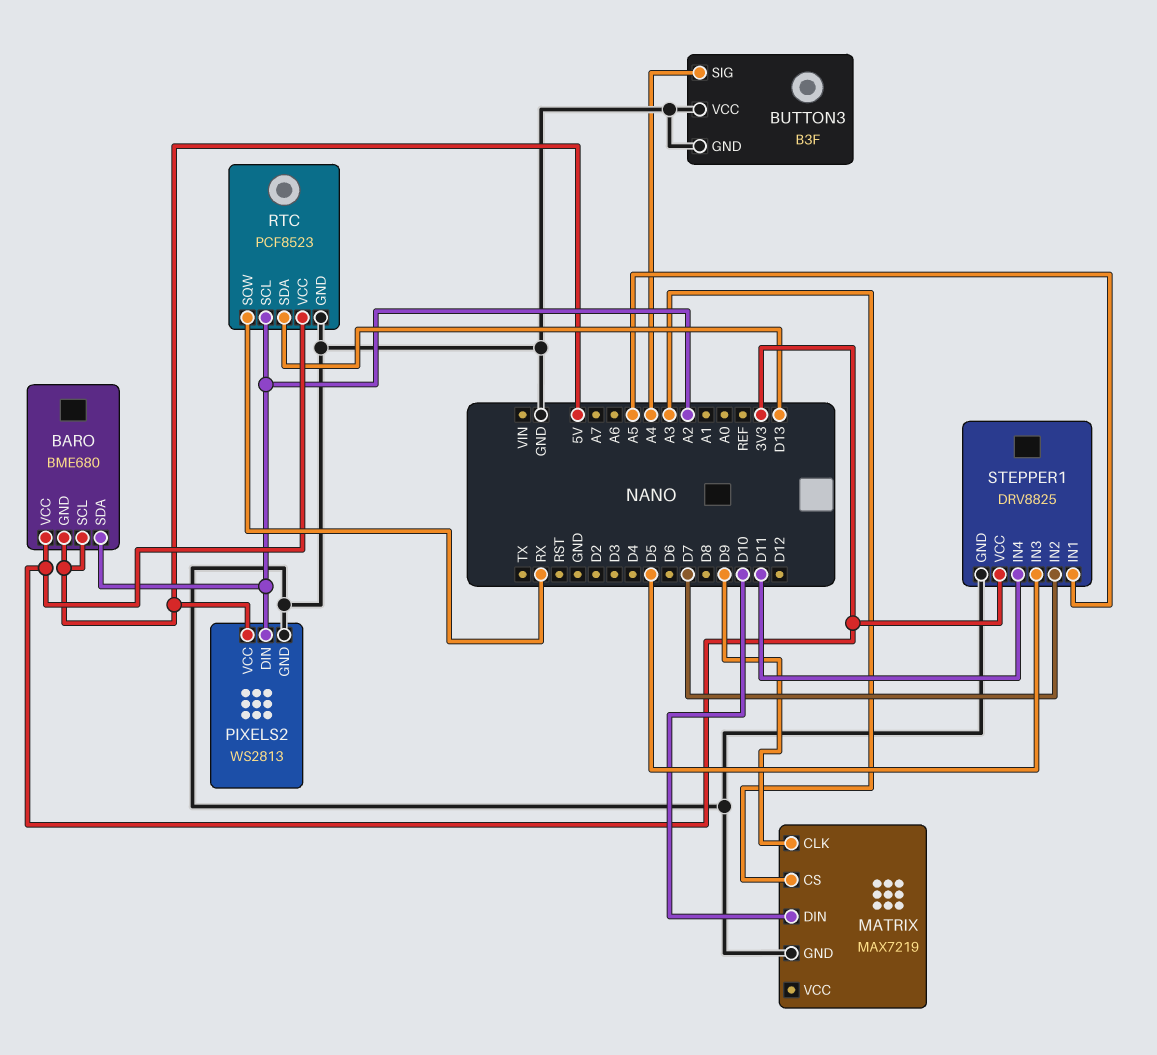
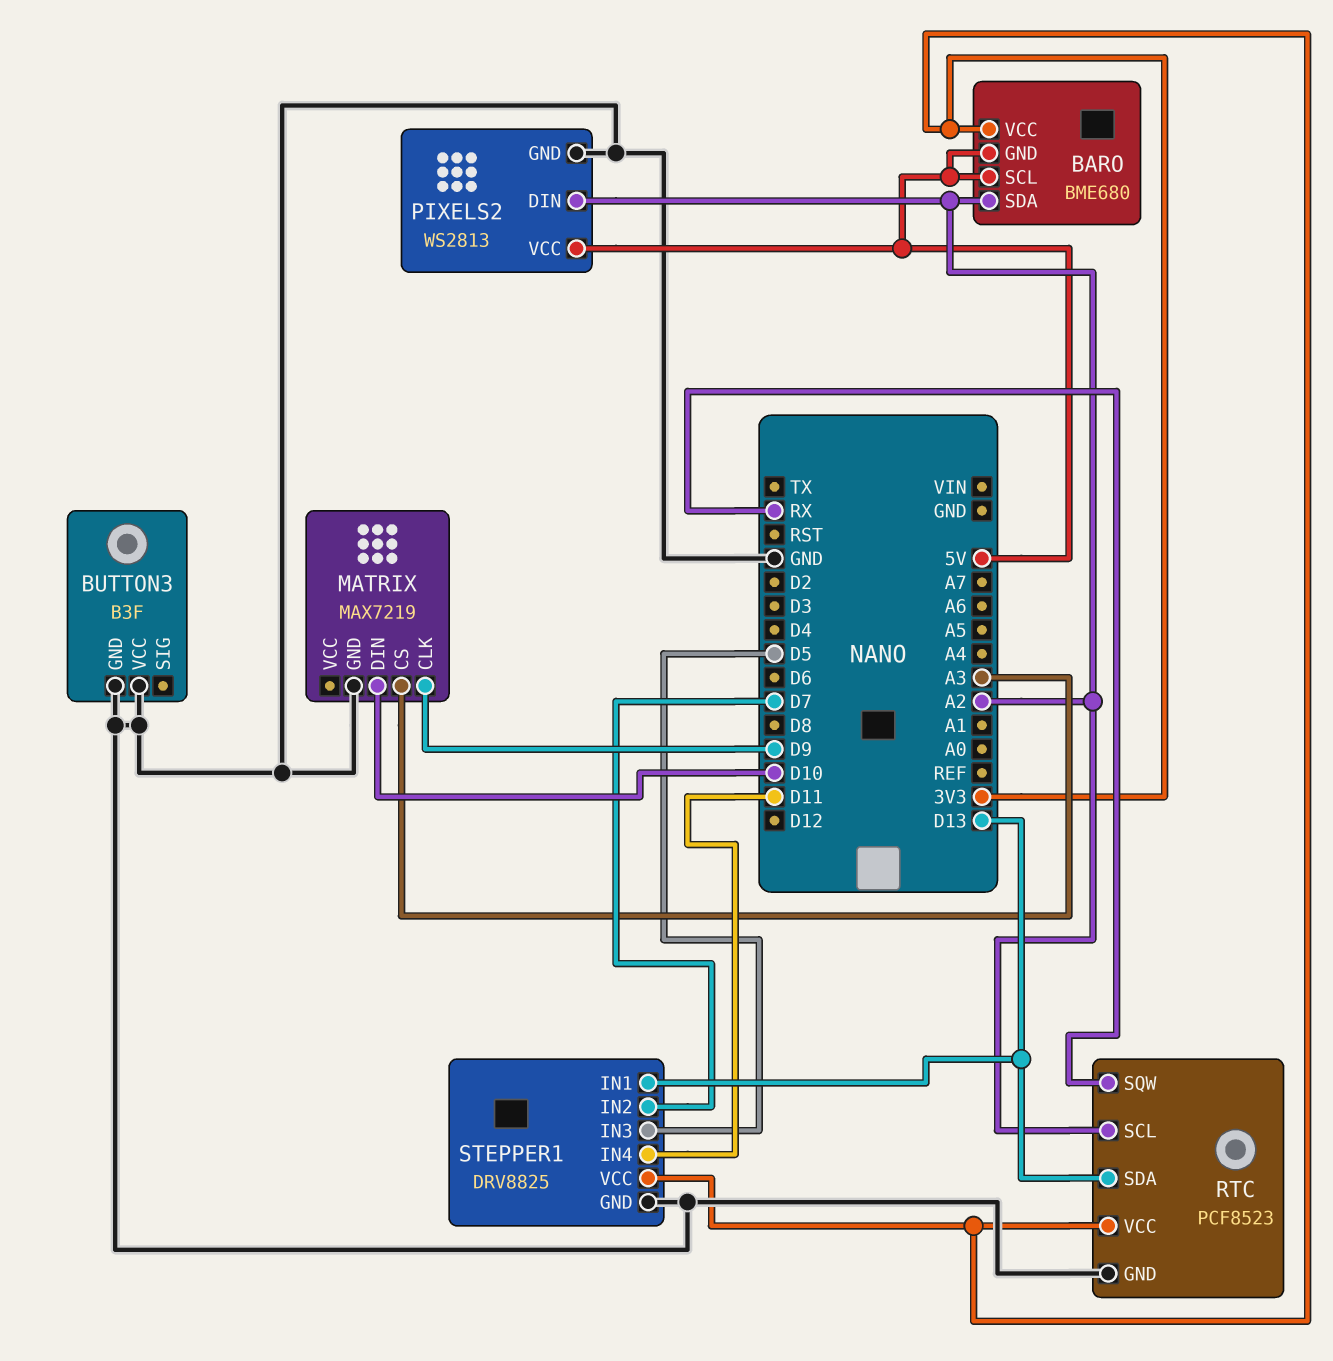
BUTTON3 pin SIG: A4 -> none
STEPPER1 pin IN1: A5 -> D13

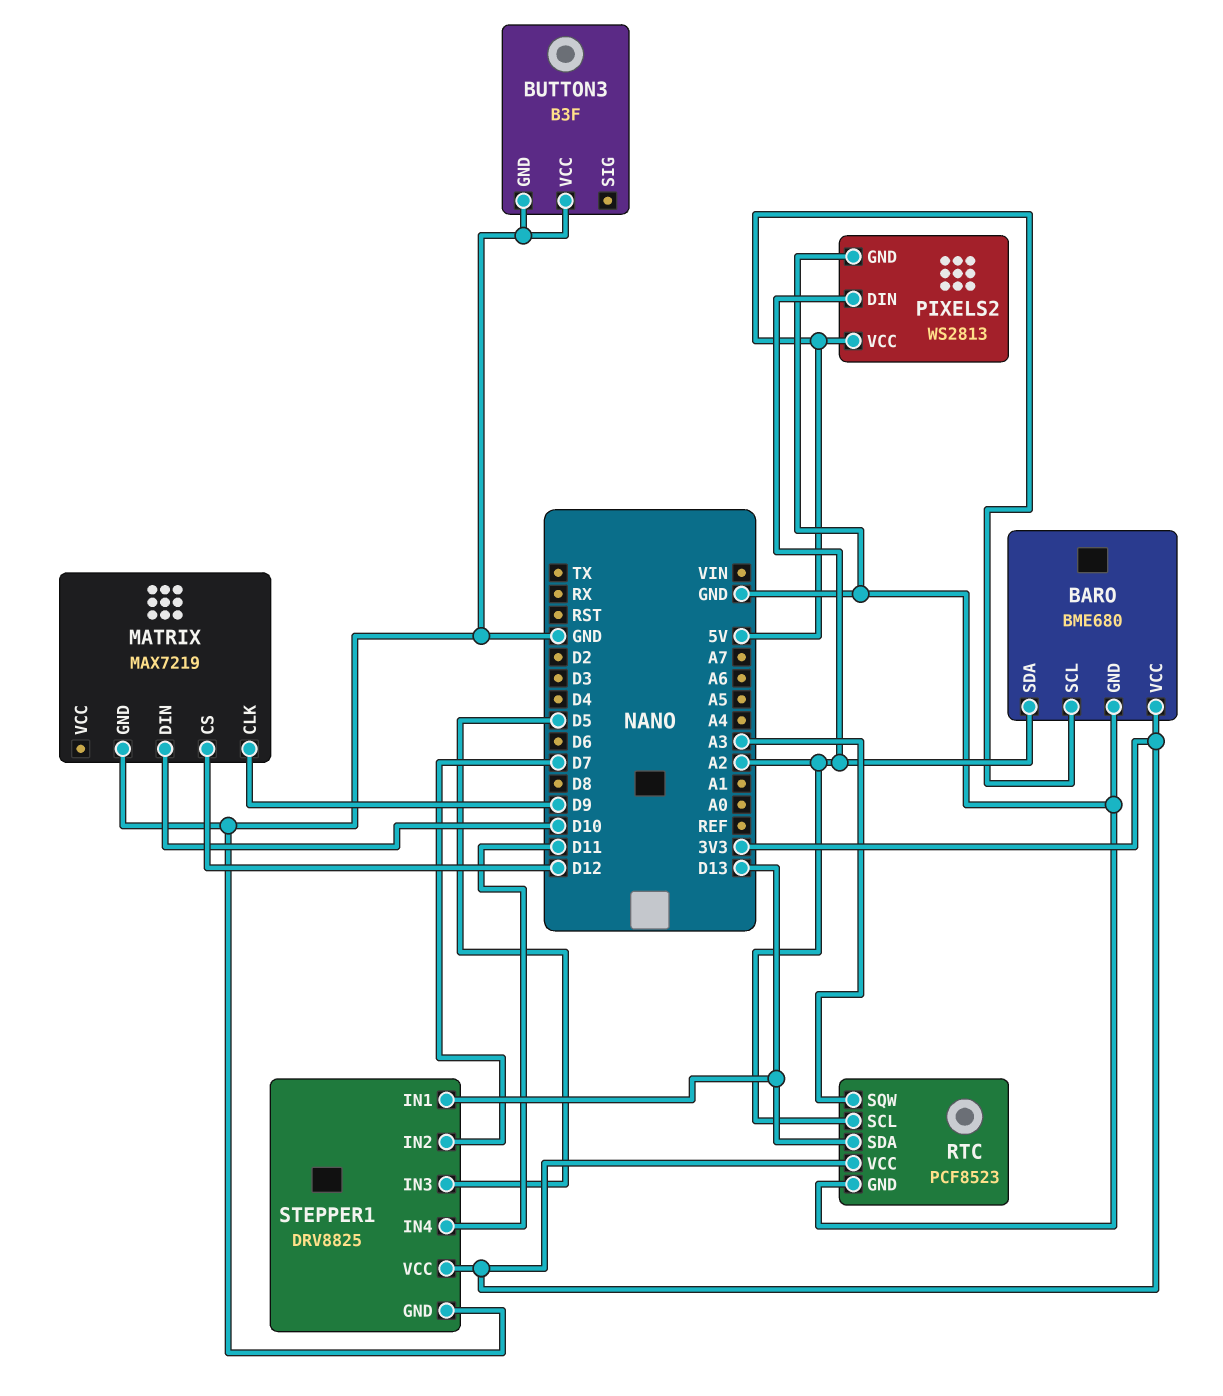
BARO pin GND: 5V -> GND
MATRIX pin CS: A3 -> D12
RTC pin SQW: RX -> A3

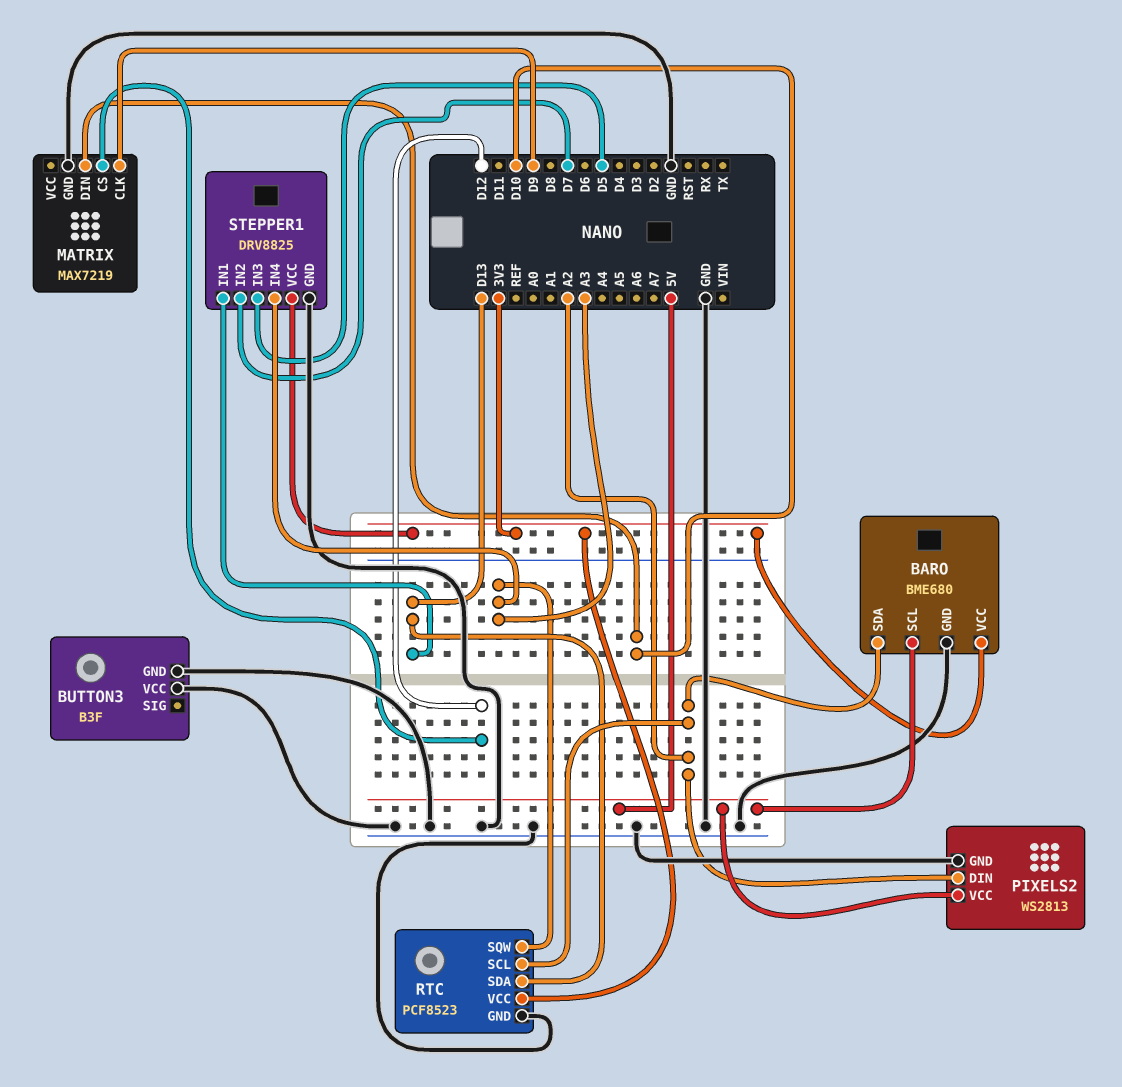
STEPPER1 pin IN4: D11 -> A3

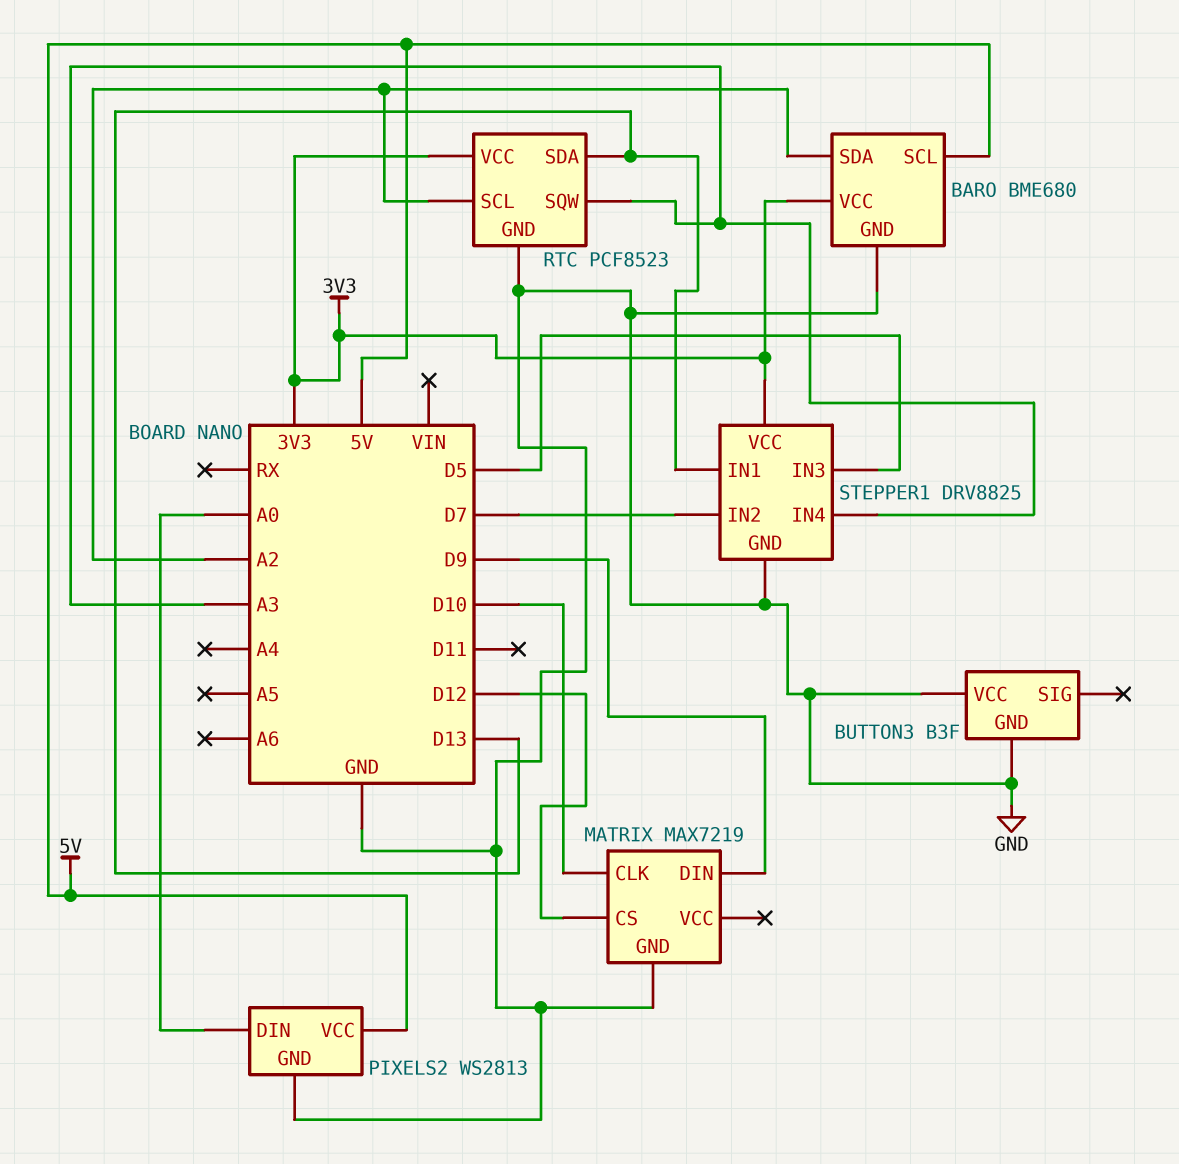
MATRIX pin CLK: D9 -> D10
MATRIX pin DIN: D10 -> D9
PIXELS2 pin DIN: A2 -> A0

